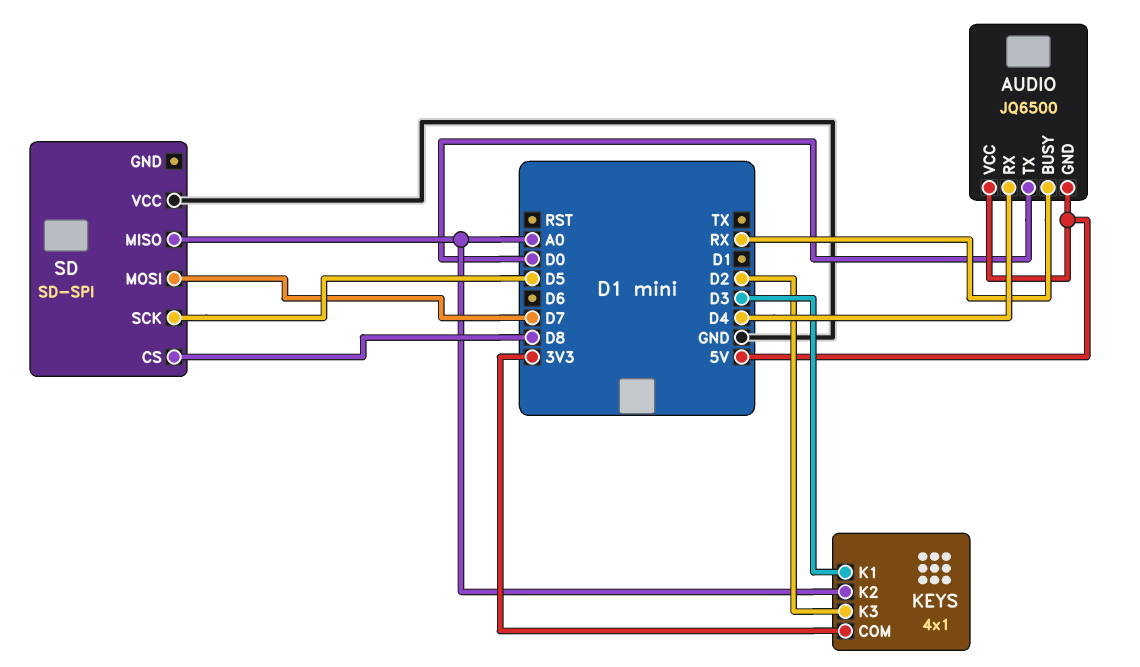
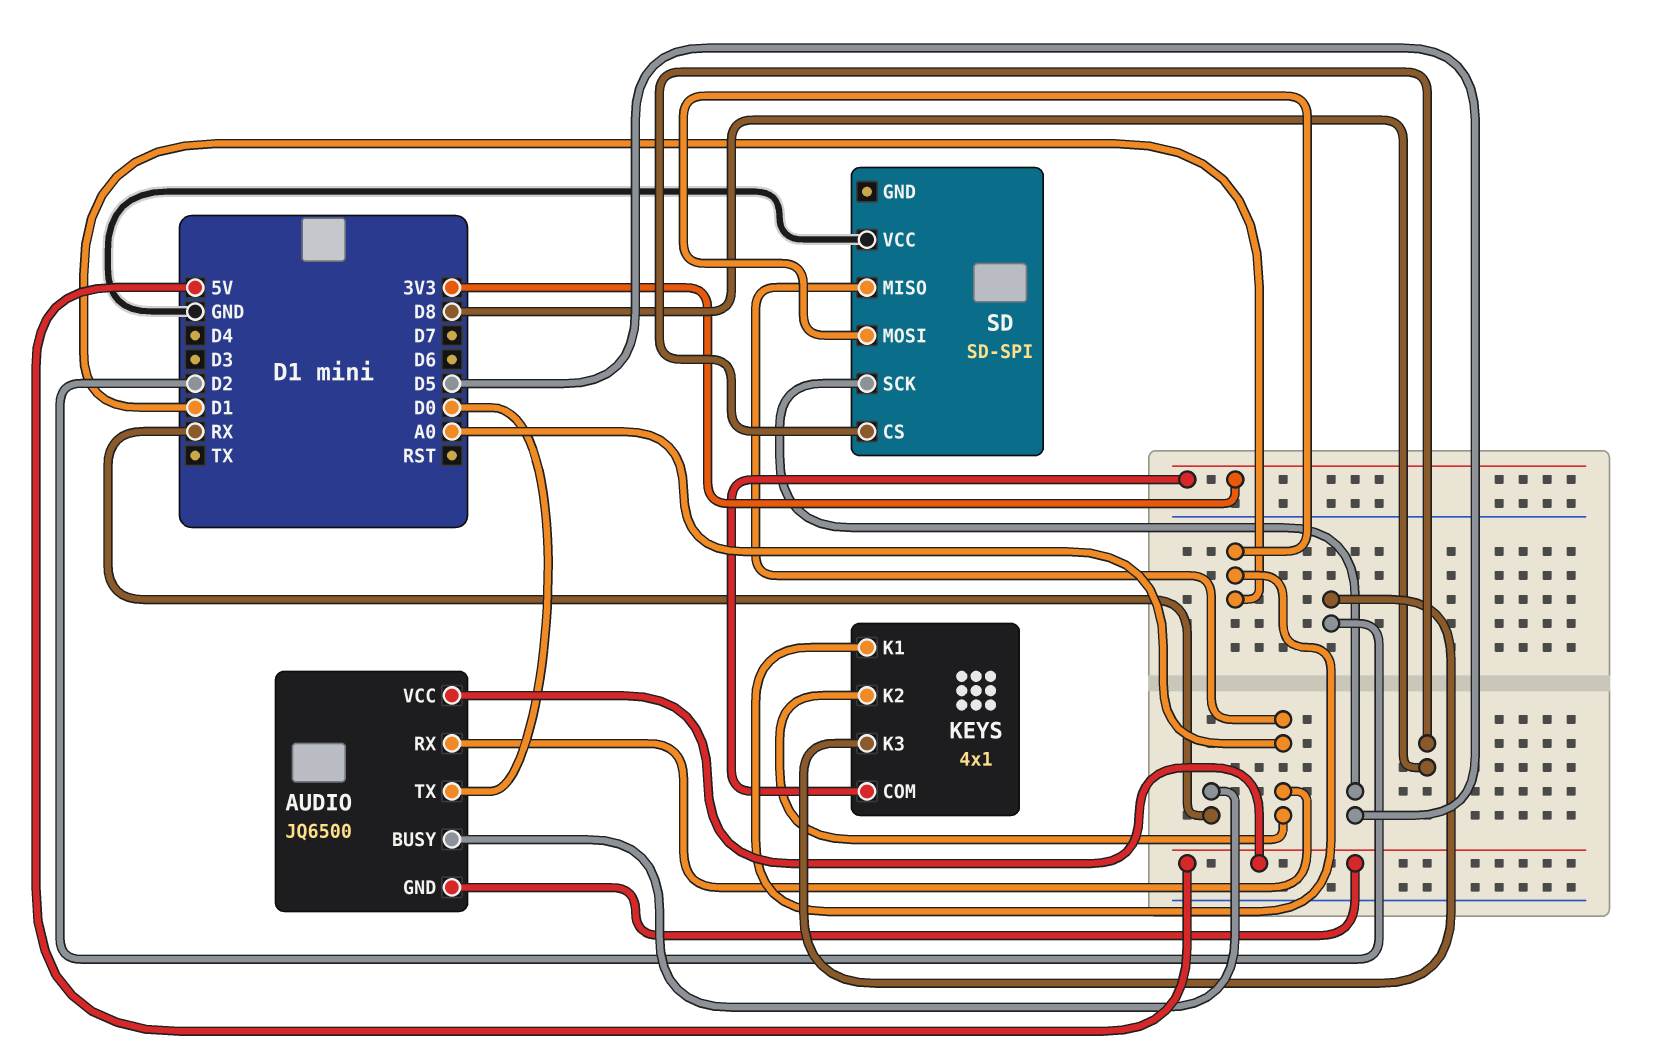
AUDIO pin RX: D4 -> A0
KEYS pin K1: D3 -> D1
SD pin MOSI: D7 -> D1

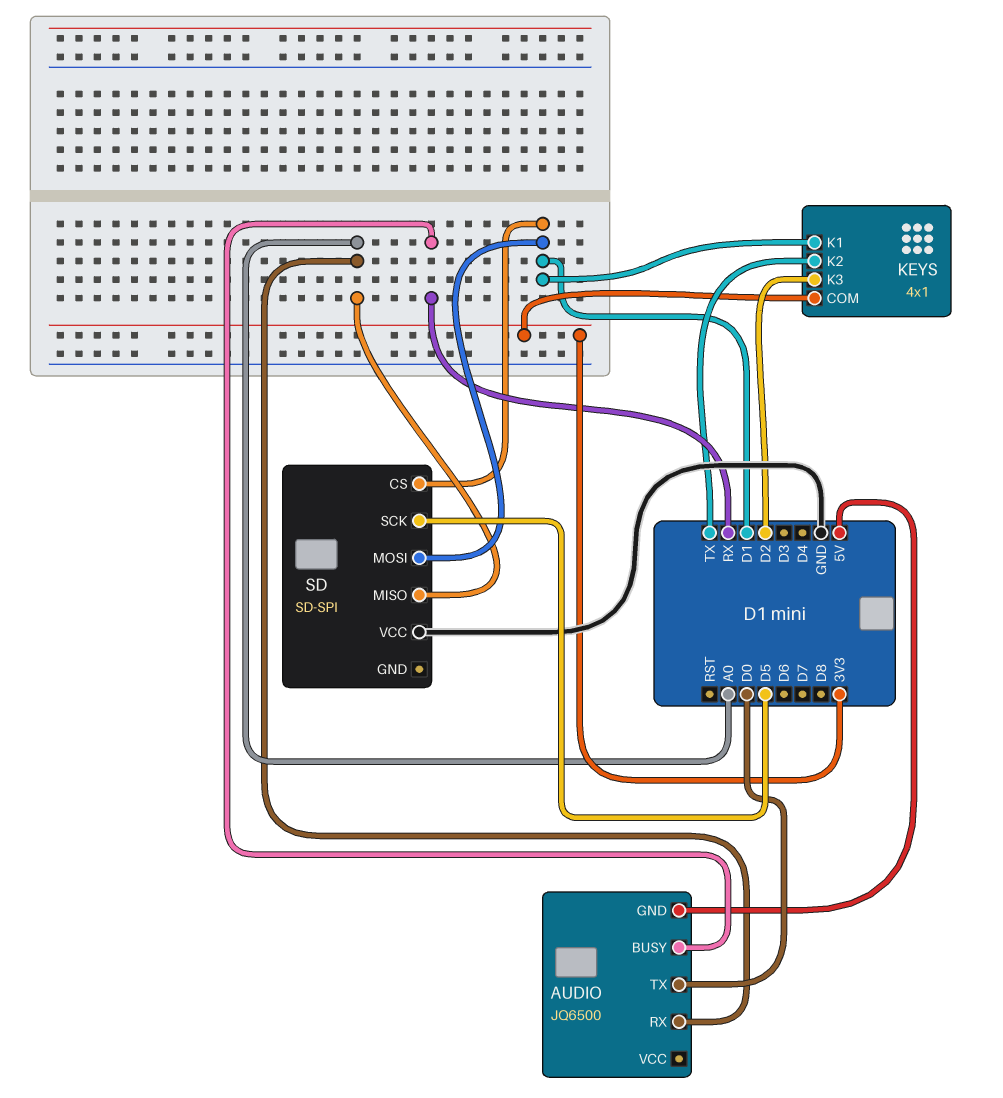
AUDIO pin VCC: 5V -> none
KEYS pin K2: A0 -> TX
SD pin CS: D8 -> D1

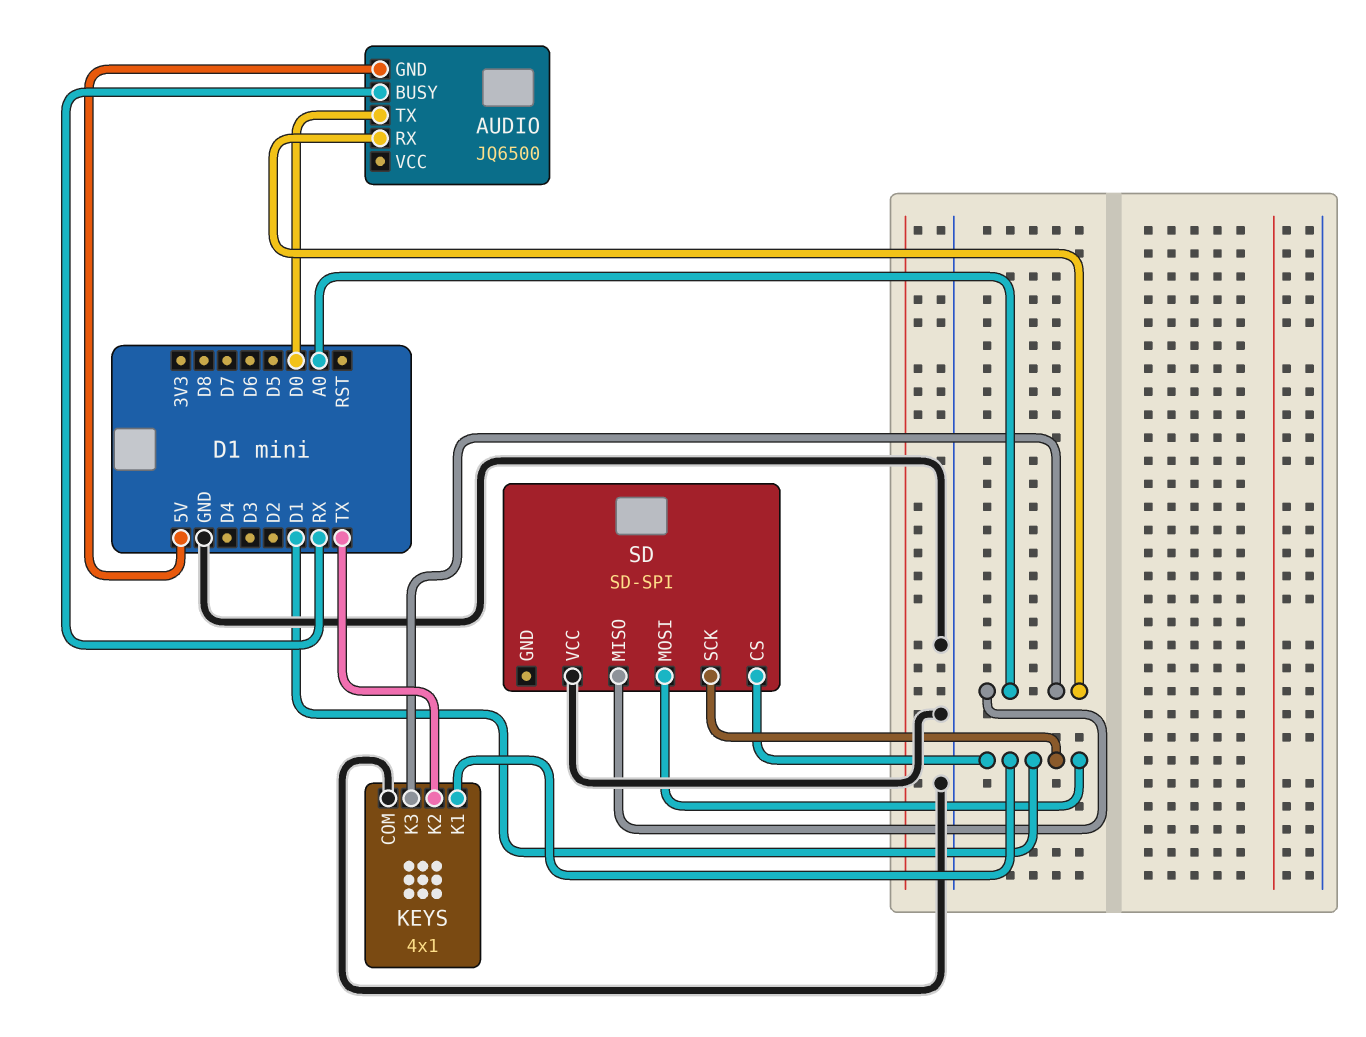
KEYS pin COM: 3V3 -> GND
KEYS pin K3: D2 -> A0
SD pin SCK: D5 -> D1

